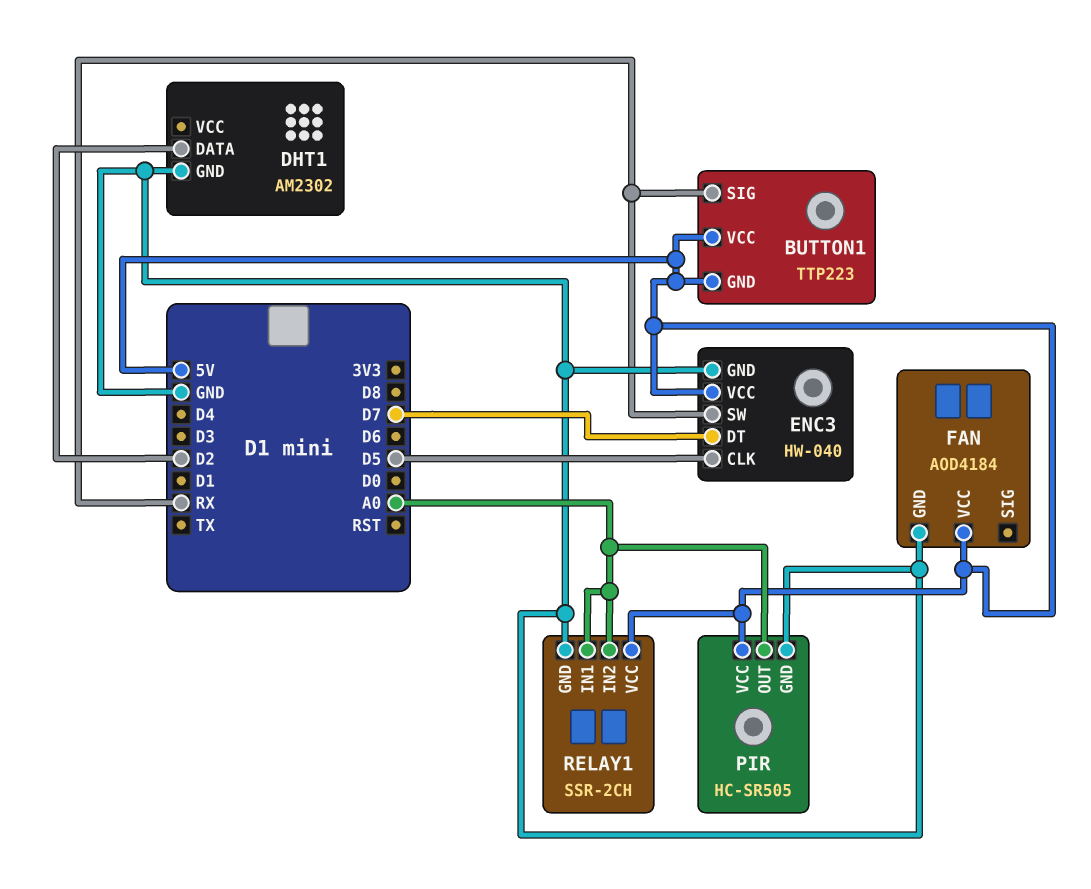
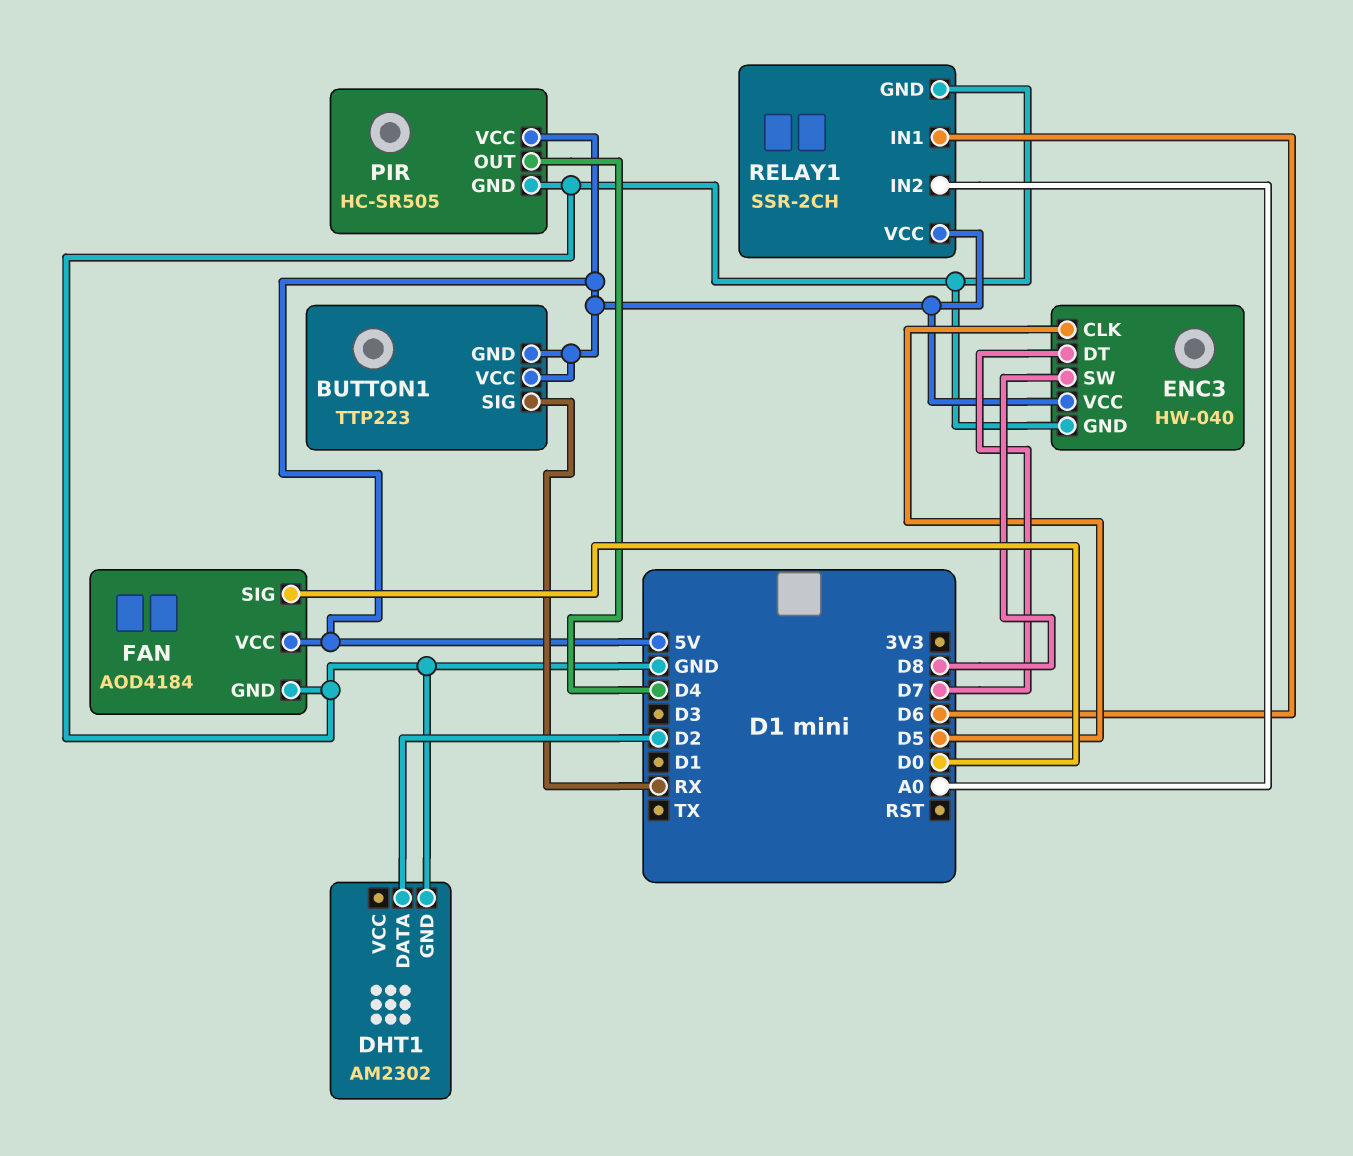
ENC3 pin SW: RX -> D8
FAN pin SIG: none -> D0
PIR pin OUT: A0 -> D4
RELAY1 pin IN1: A0 -> D6

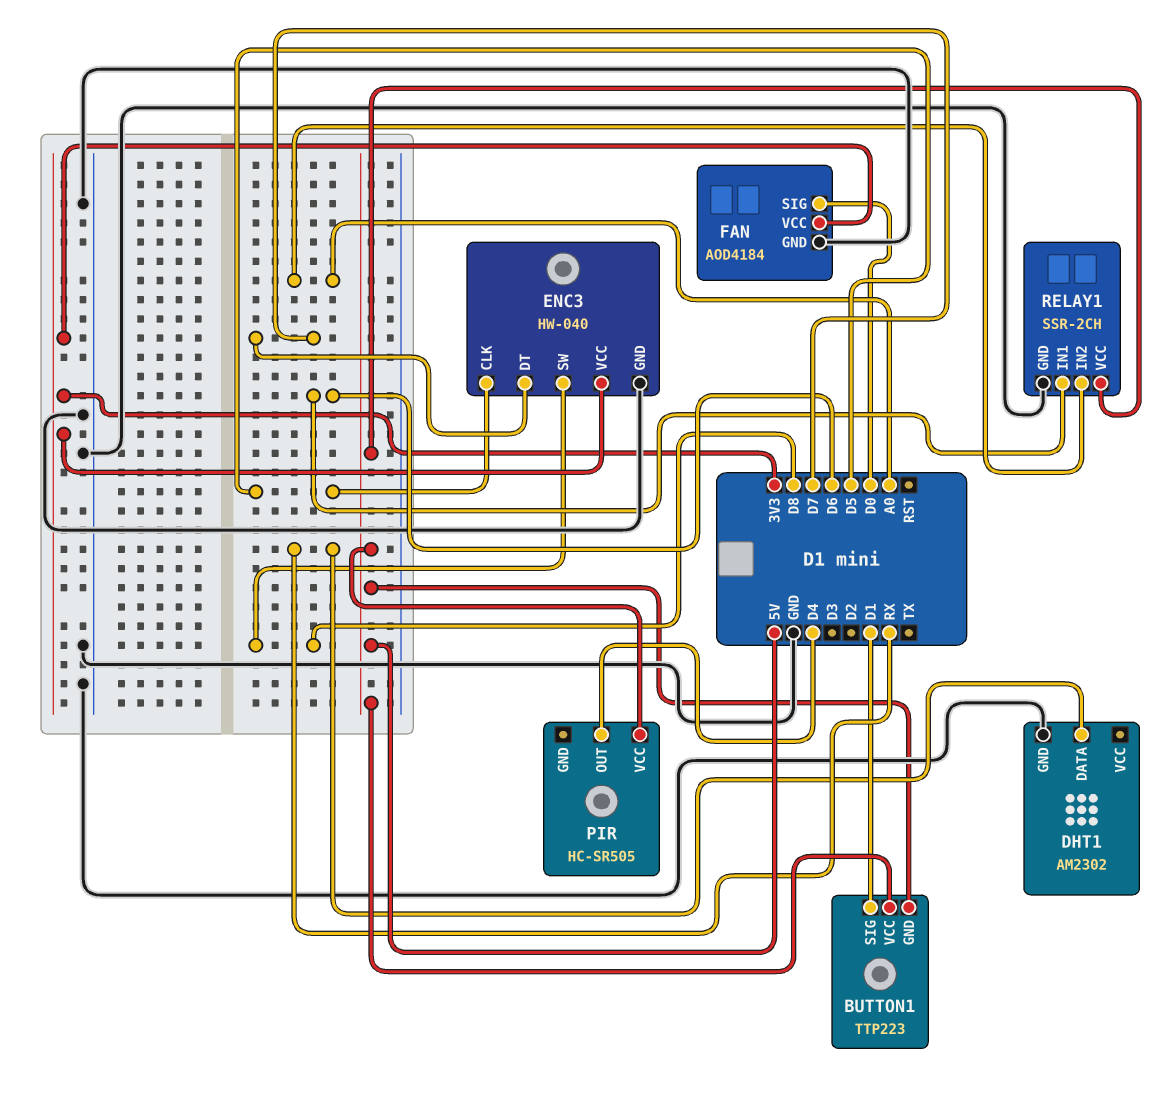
BUTTON1 pin SIG: RX -> D1
DHT1 pin DATA: D2 -> RX
ENC3 pin VCC: 5V -> 3V3
FAN pin VCC: 5V -> 3V3
PIR pin GND: GND -> none

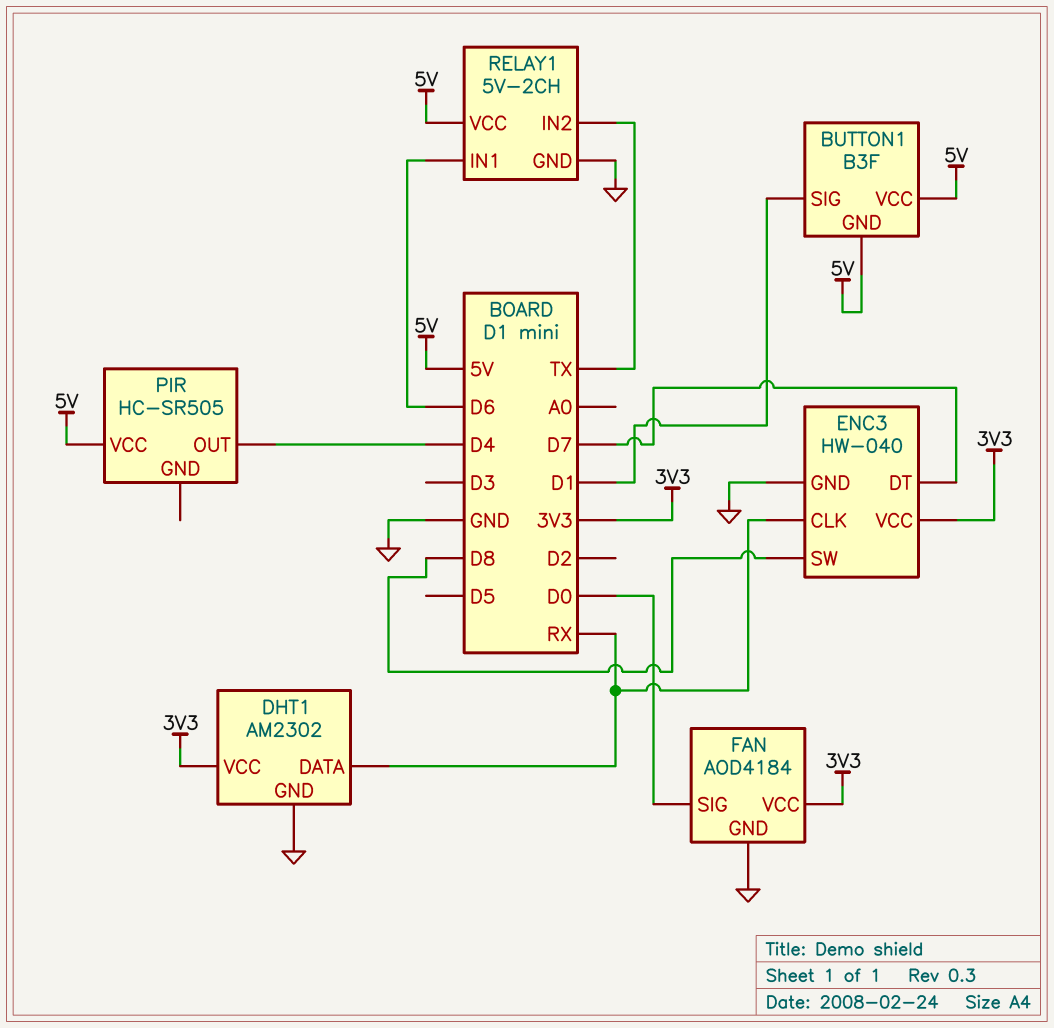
BUTTON1: TTP223 -> B3F
DHT1 pin VCC: none -> 3V3
ENC3 pin CLK: D5 -> RX
RELAY1: SSR-2CH -> 5V-2CH
RELAY1 pin IN2: A0 -> TX

